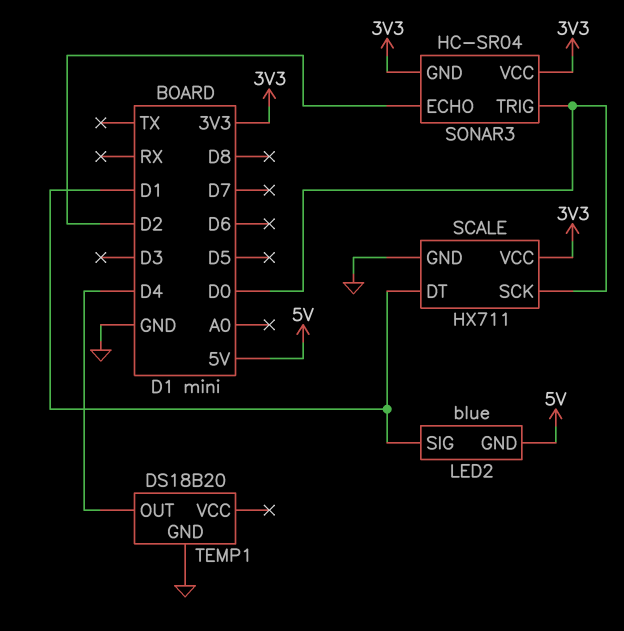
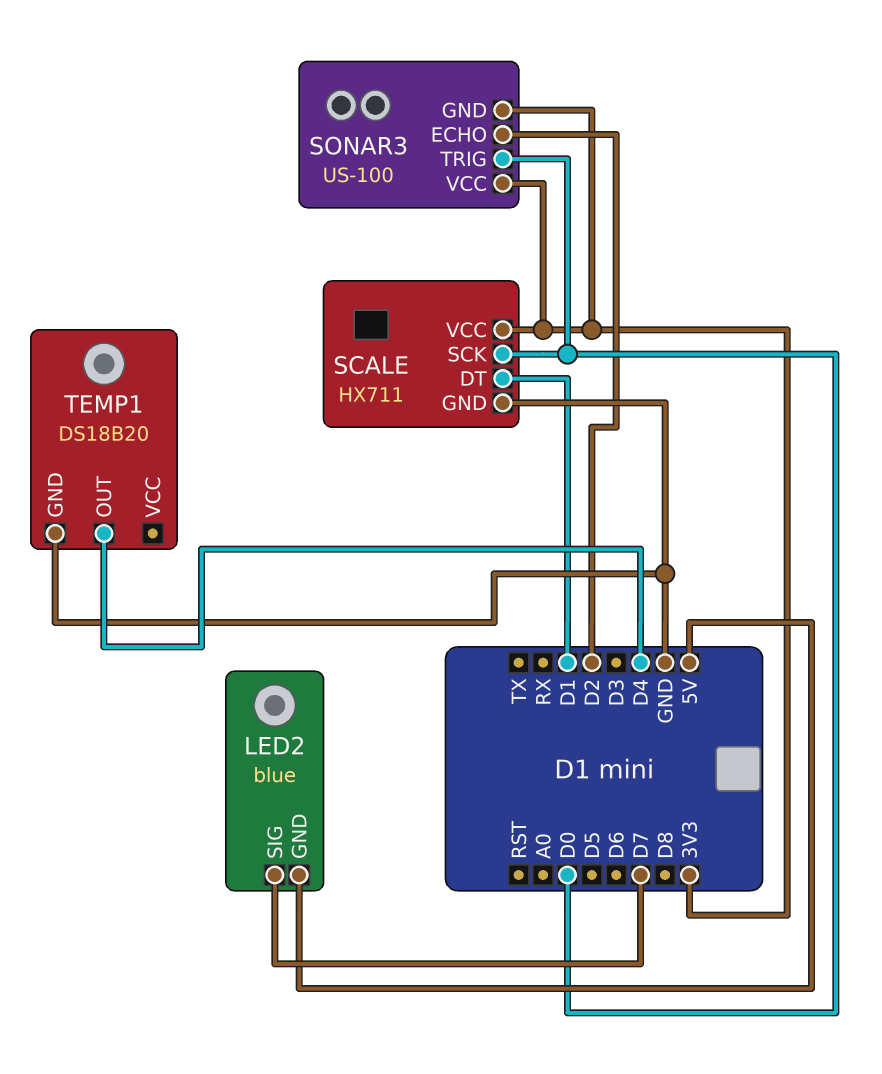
LED2 pin SIG: D1 -> D7
SONAR3: HC-SR04 -> US-100

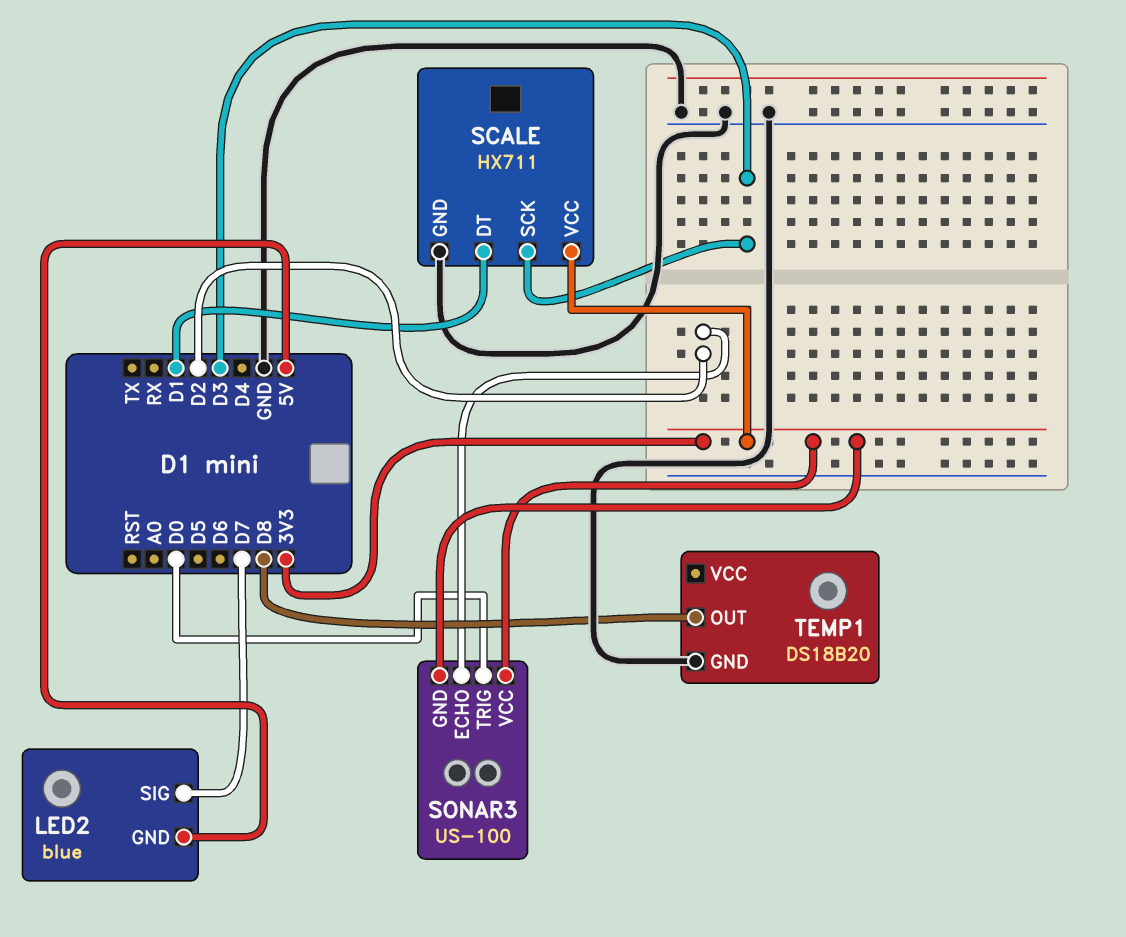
SCALE pin SCK: D0 -> D3
TEMP1 pin OUT: D4 -> D8

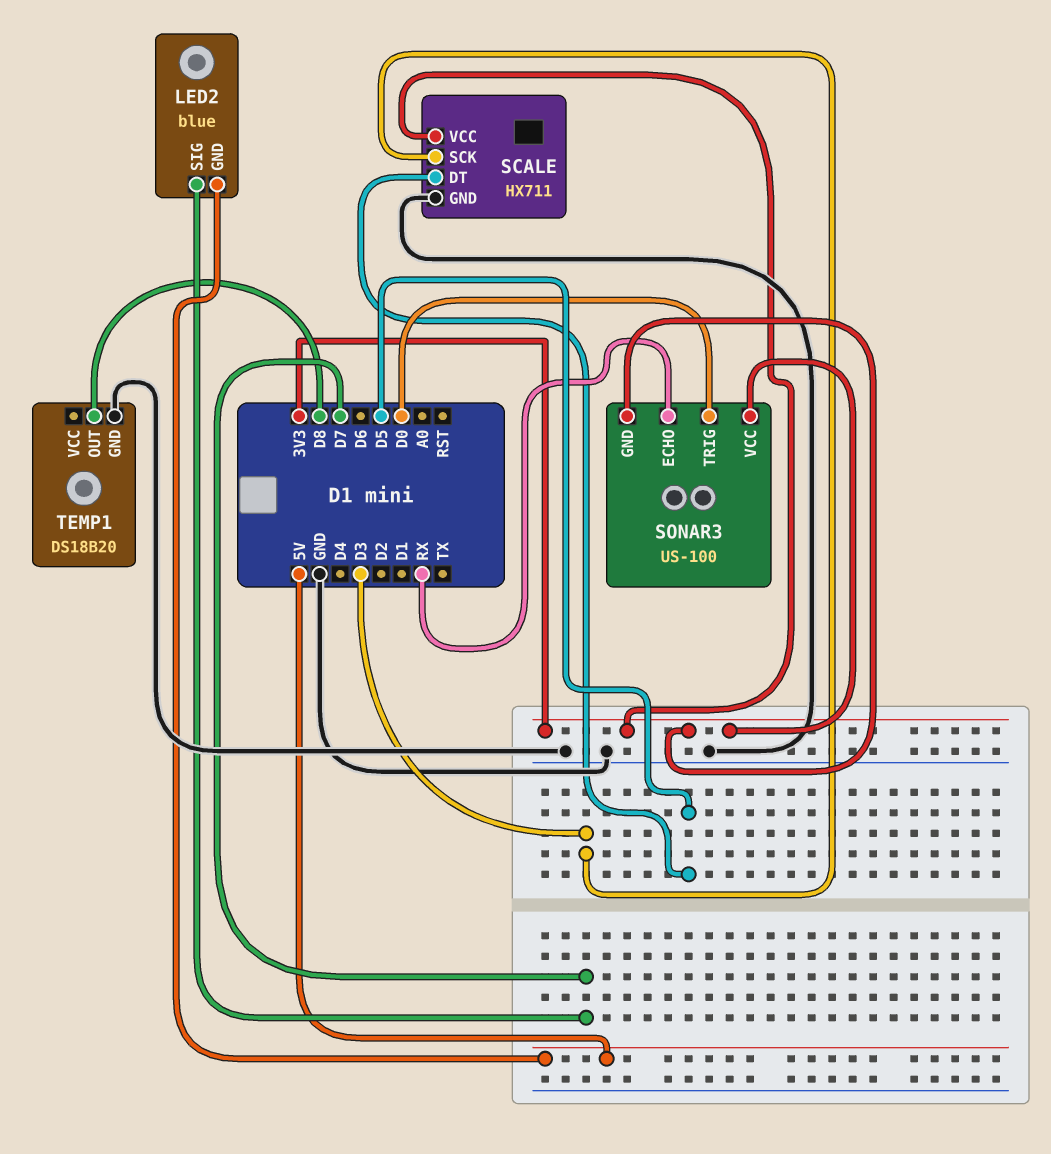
SCALE pin DT: D1 -> D5
SONAR3 pin ECHO: D2 -> RX

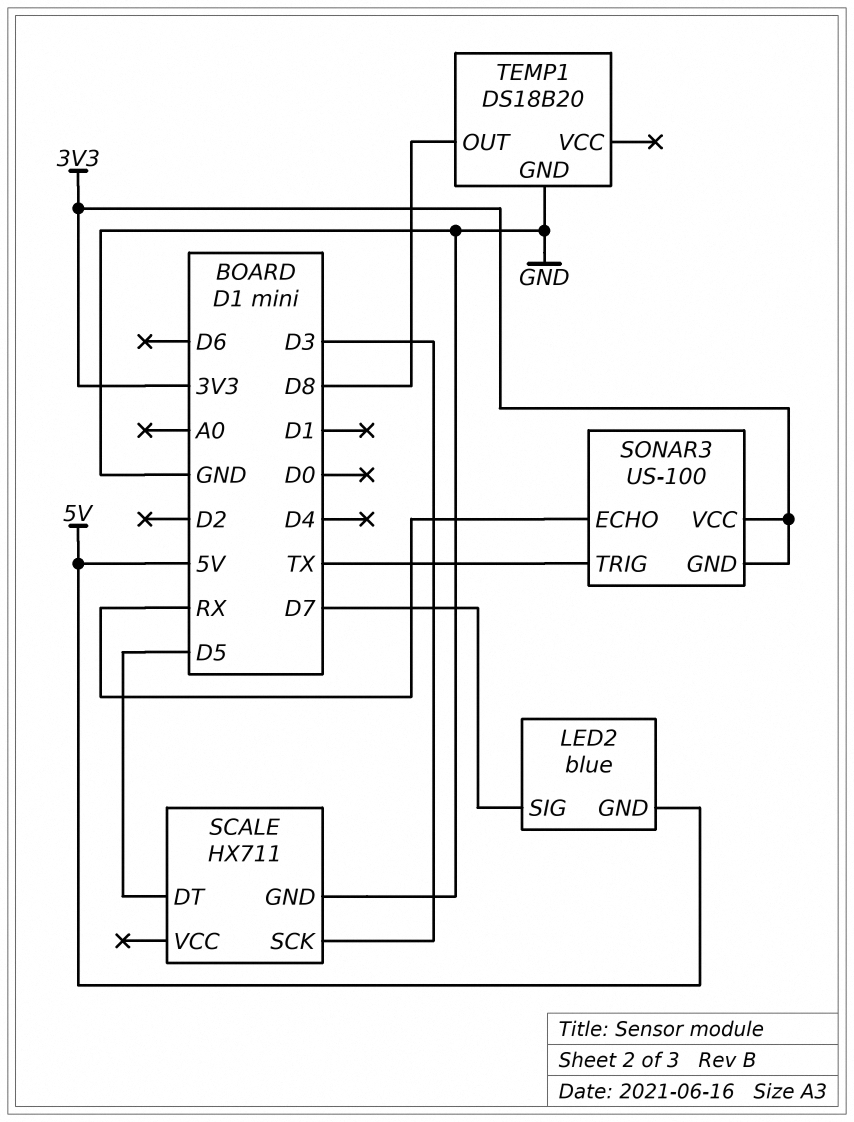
SCALE pin VCC: 3V3 -> none
SONAR3 pin TRIG: D0 -> TX

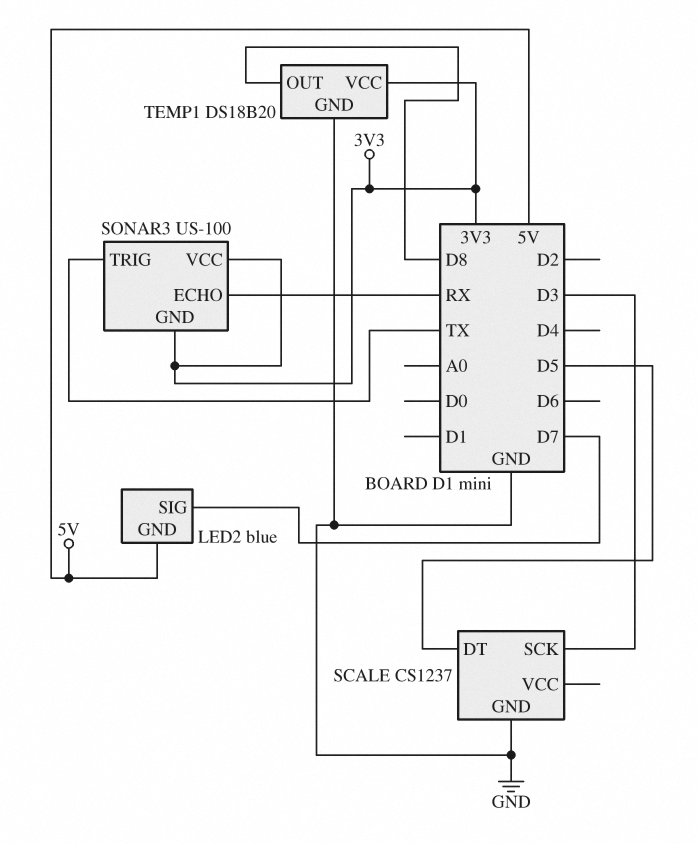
SCALE: HX711 -> CS1237
TEMP1 pin VCC: none -> 3V3

